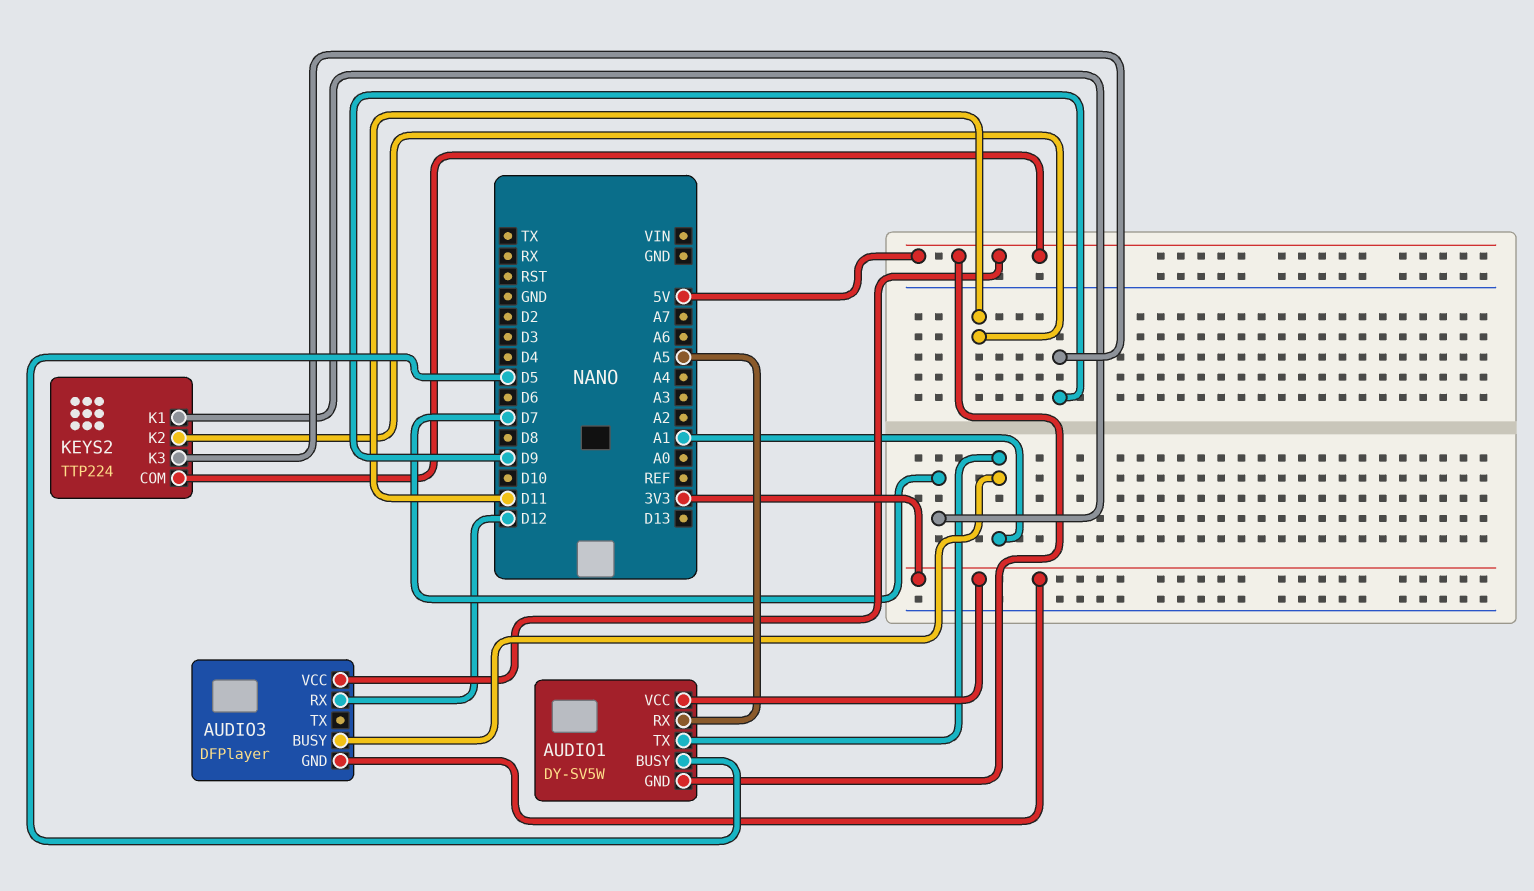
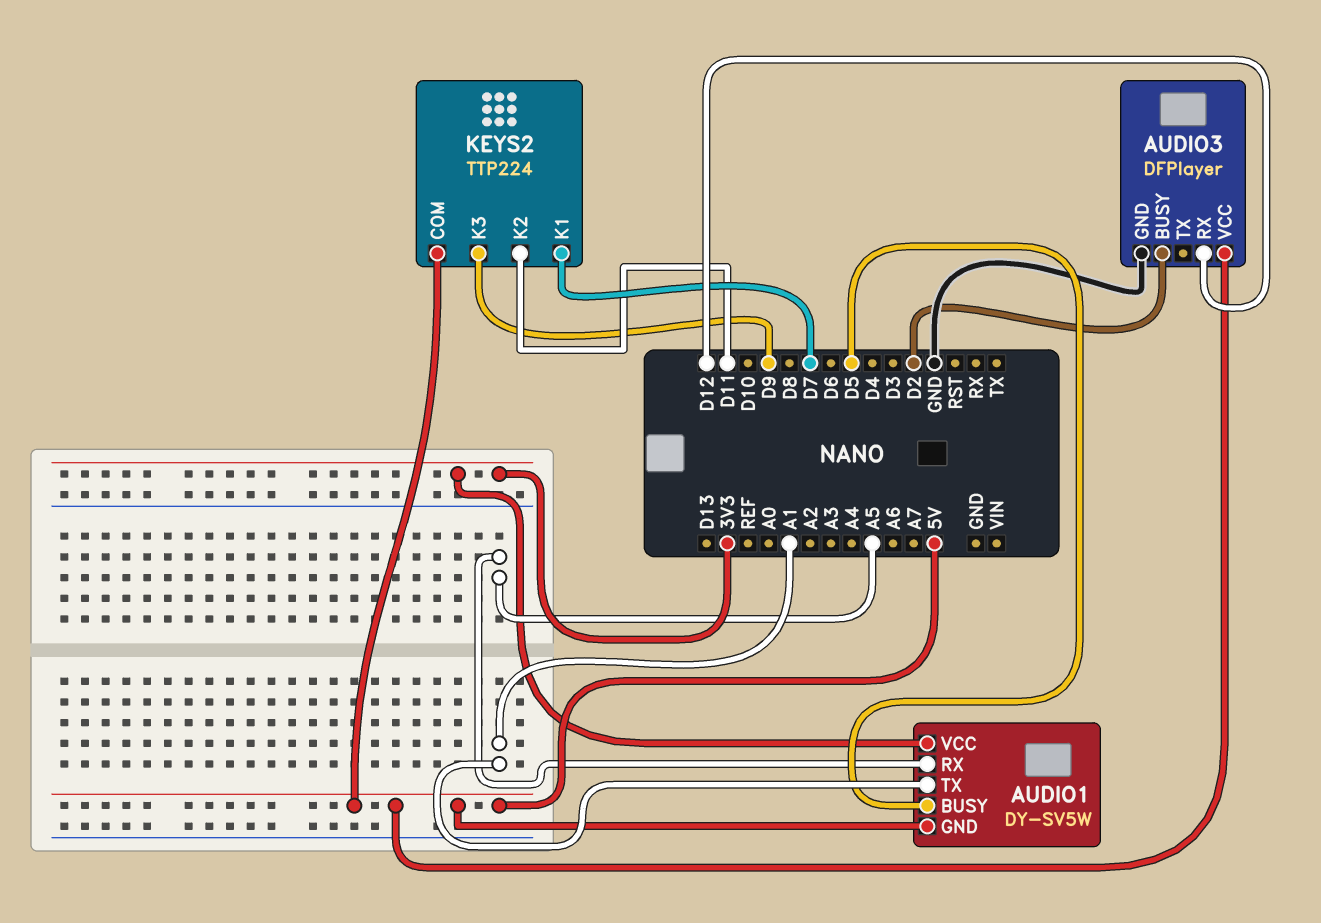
AUDIO3 pin BUSY: A1 -> D2
AUDIO3 pin GND: 3V3 -> GND

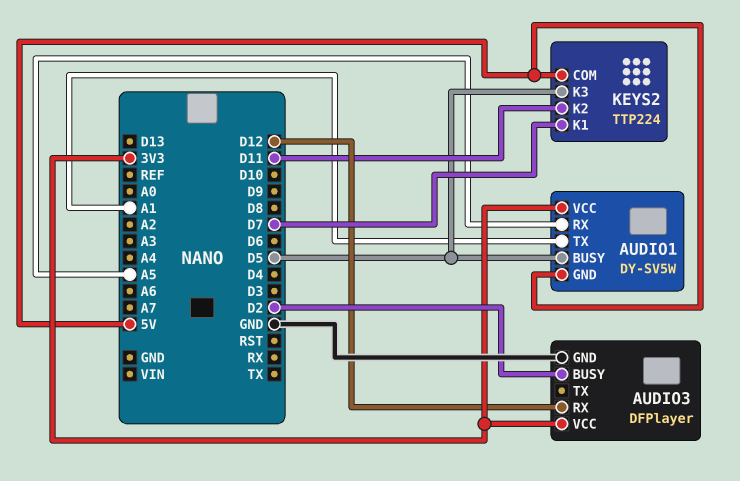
AUDIO3 pin VCC: 5V -> 3V3
KEYS2 pin K3: D9 -> D5

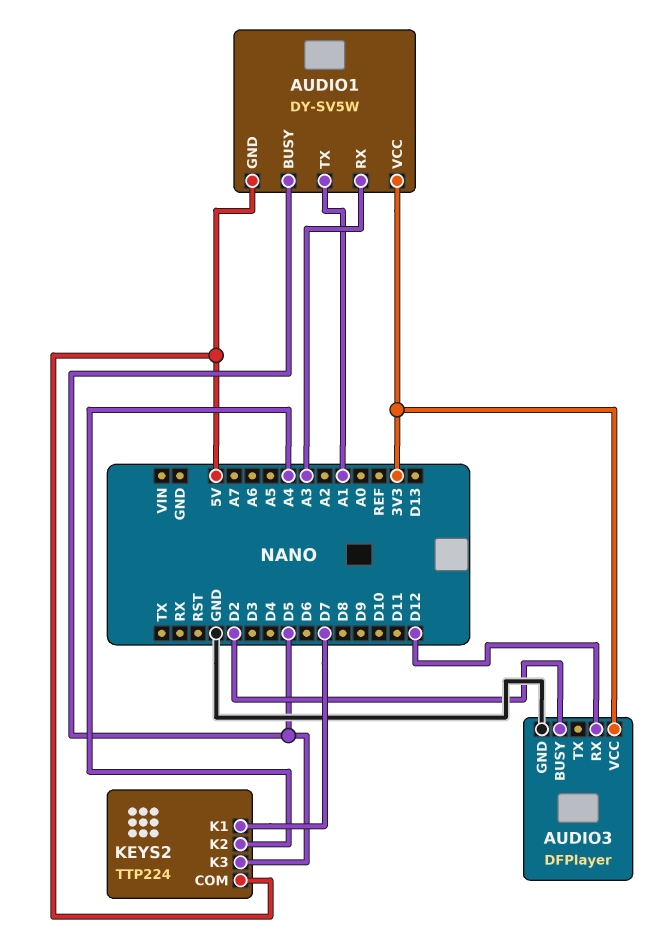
AUDIO1 pin RX: A5 -> A3
KEYS2 pin K2: D11 -> A4

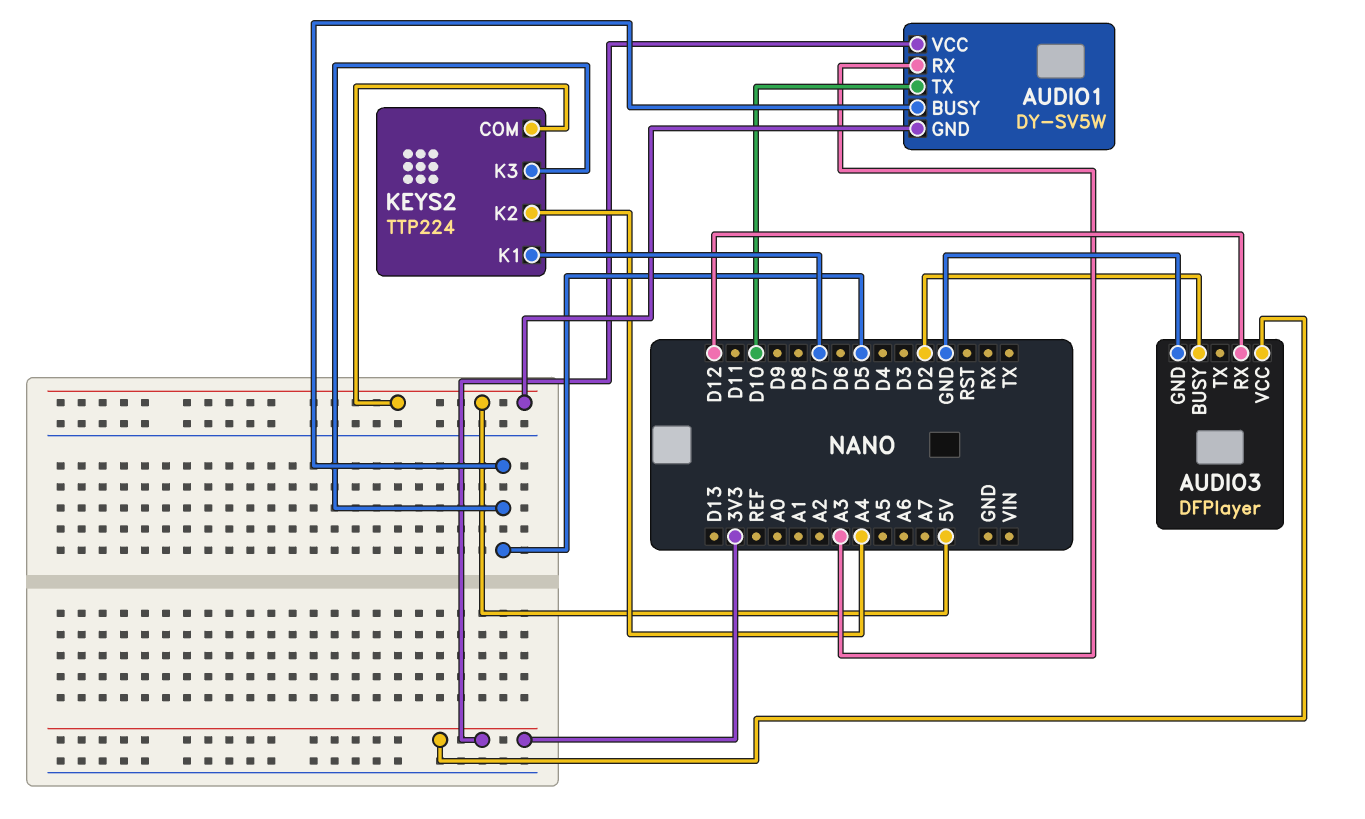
AUDIO1 pin TX: A1 -> D10

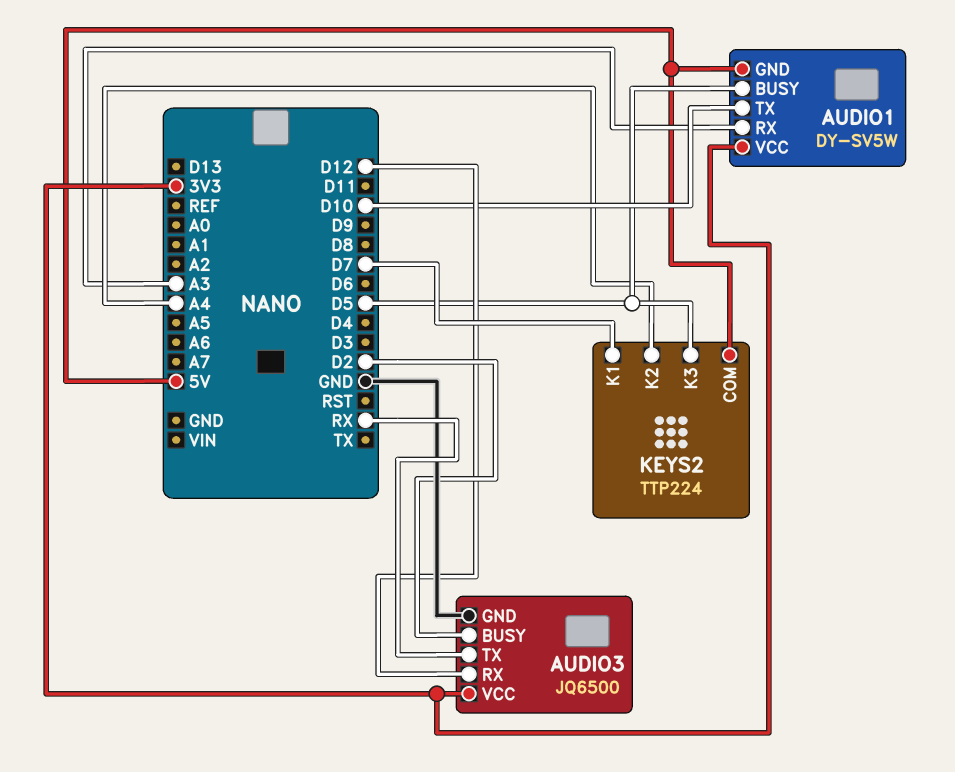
AUDIO3: DFPlayer -> JQ6500
AUDIO3 pin TX: none -> RX

